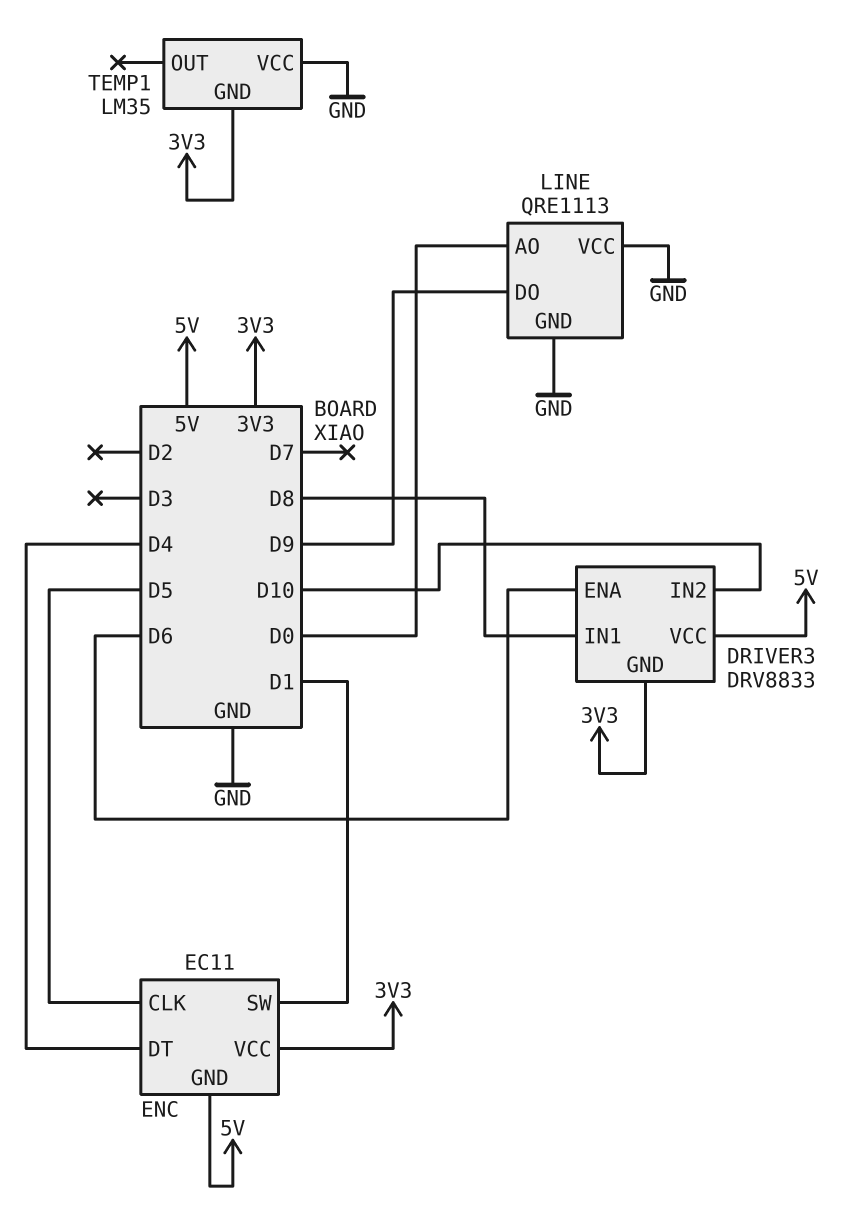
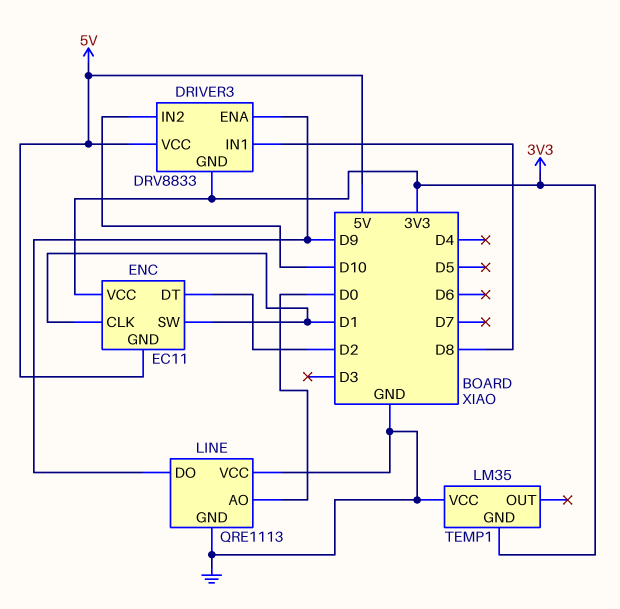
DRIVER3 pin ENA: D6 -> D9
ENC pin CLK: D5 -> D1
ENC pin DT: D4 -> D2

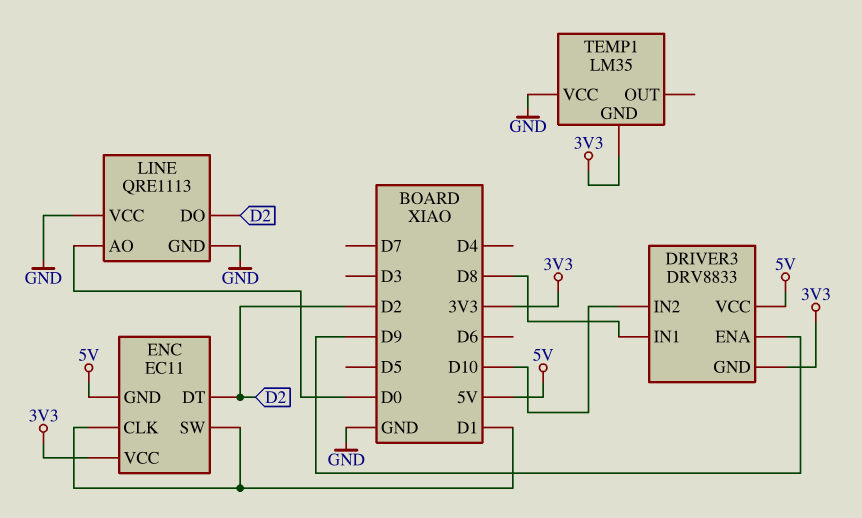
LINE pin DO: D9 -> D2

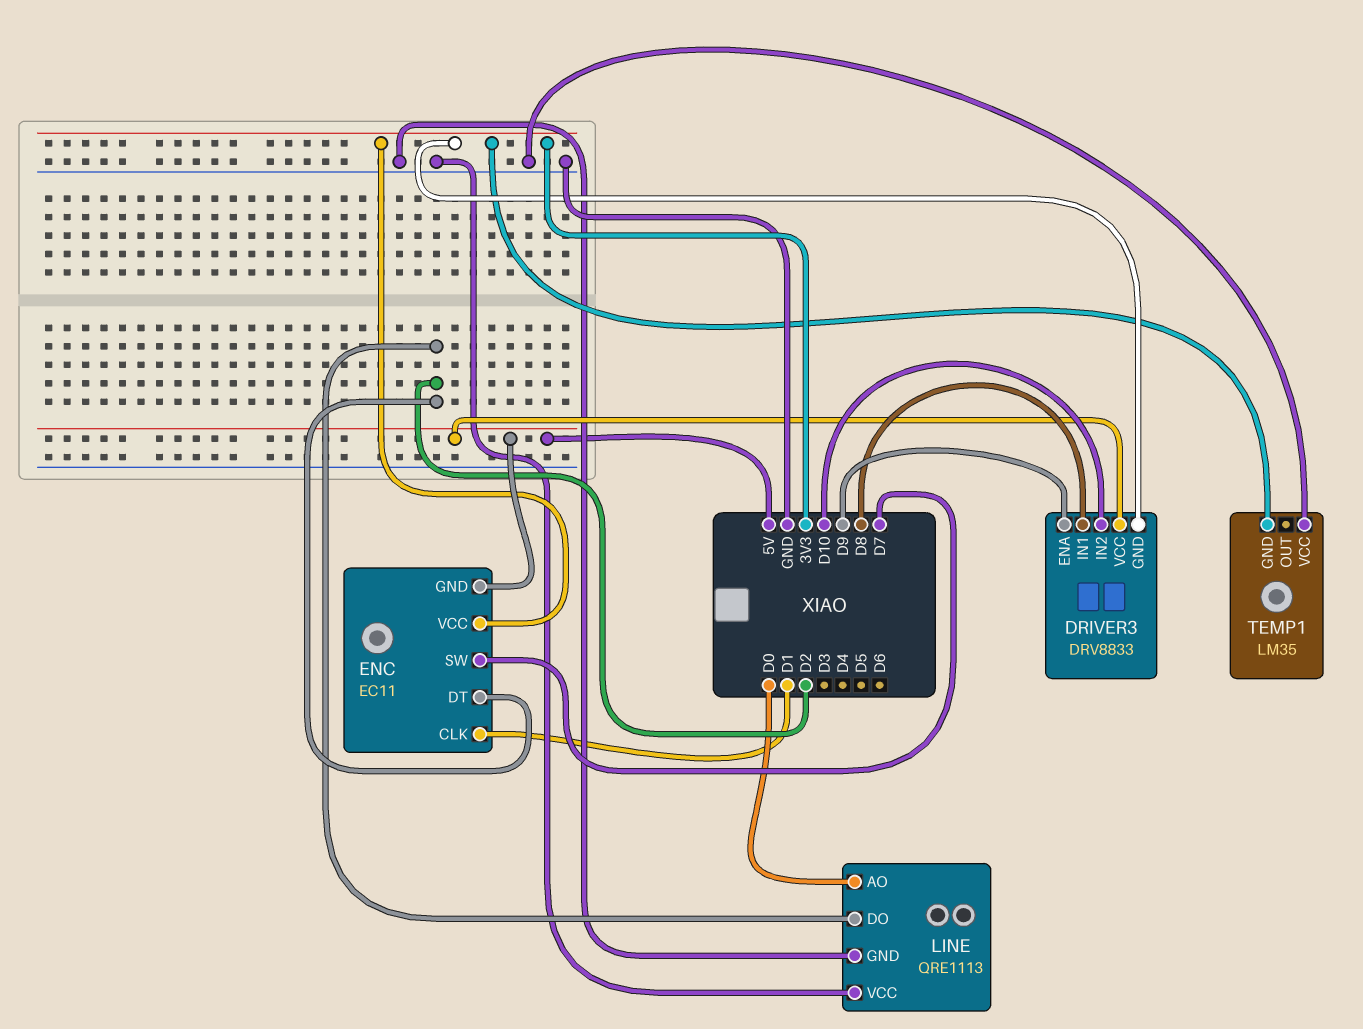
ENC pin SW: D1 -> D7

